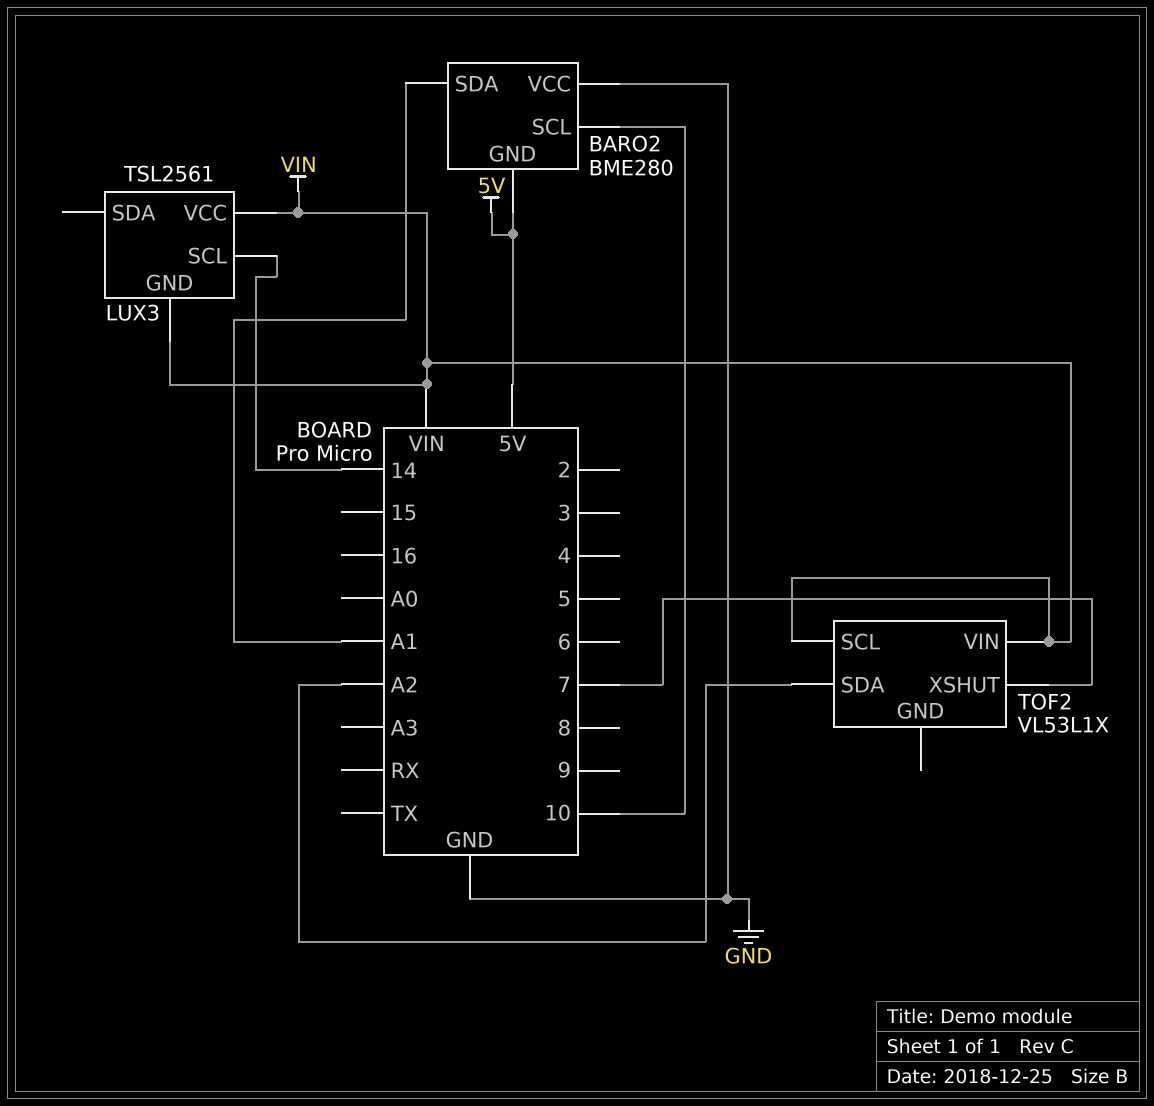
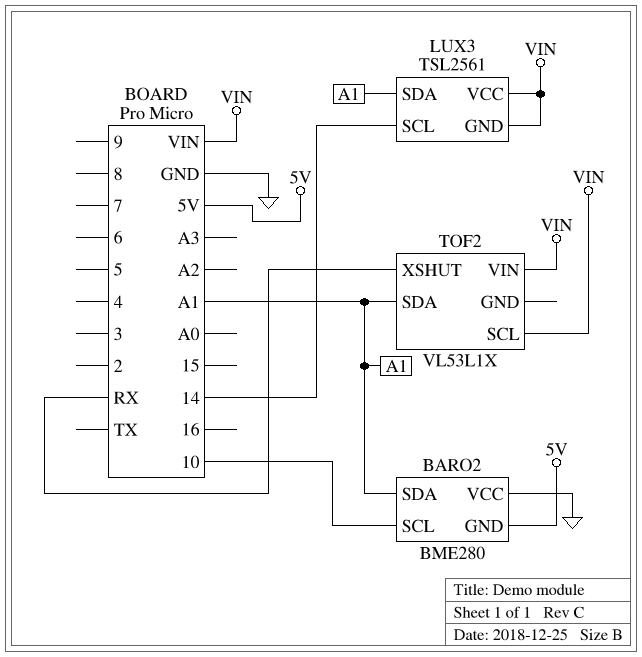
LUX3 pin SDA: none -> A1
TOF2 pin SDA: A2 -> A1
TOF2 pin XSHUT: 7 -> RX

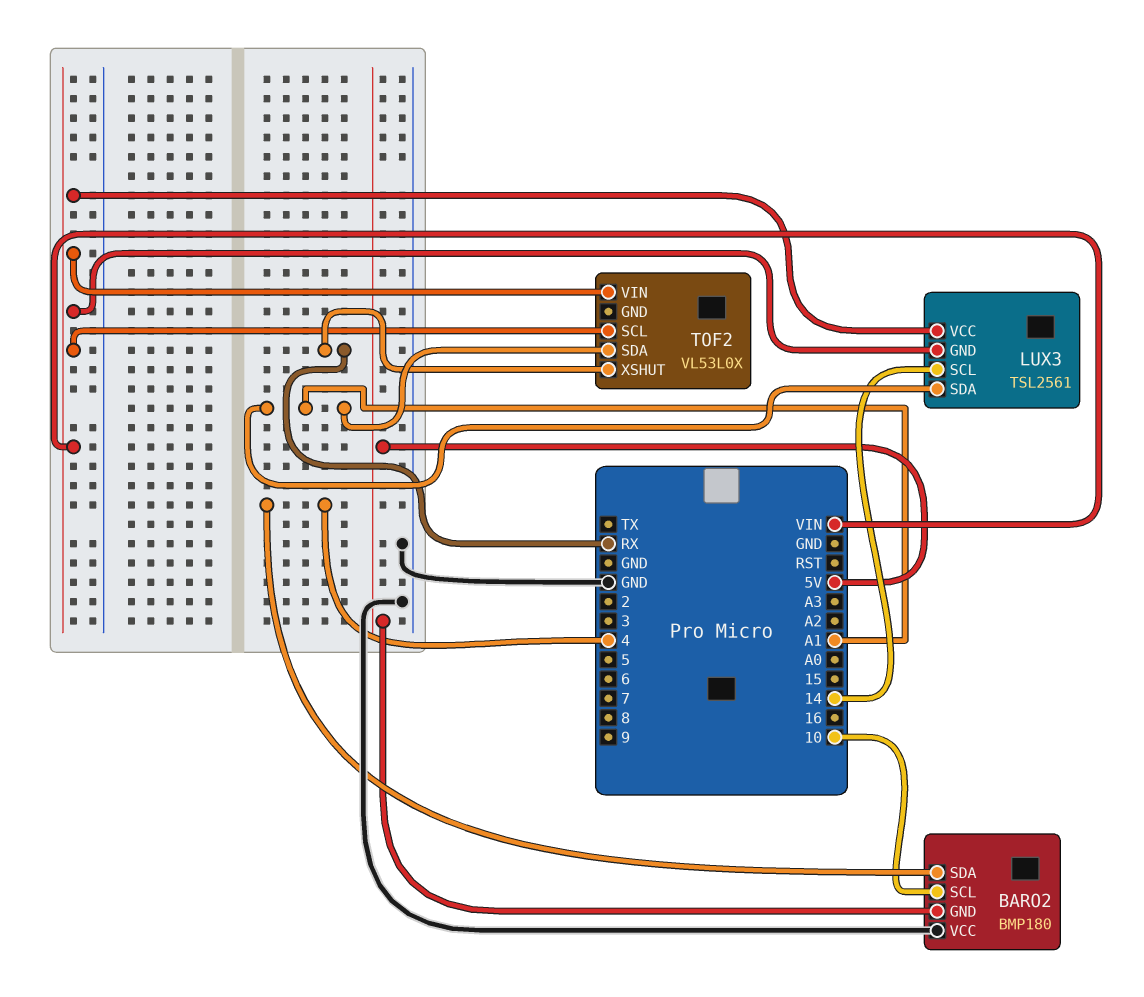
BARO2: BME280 -> BMP180
BARO2 pin SDA: A1 -> 4
TOF2: VL53L1X -> VL53L0X

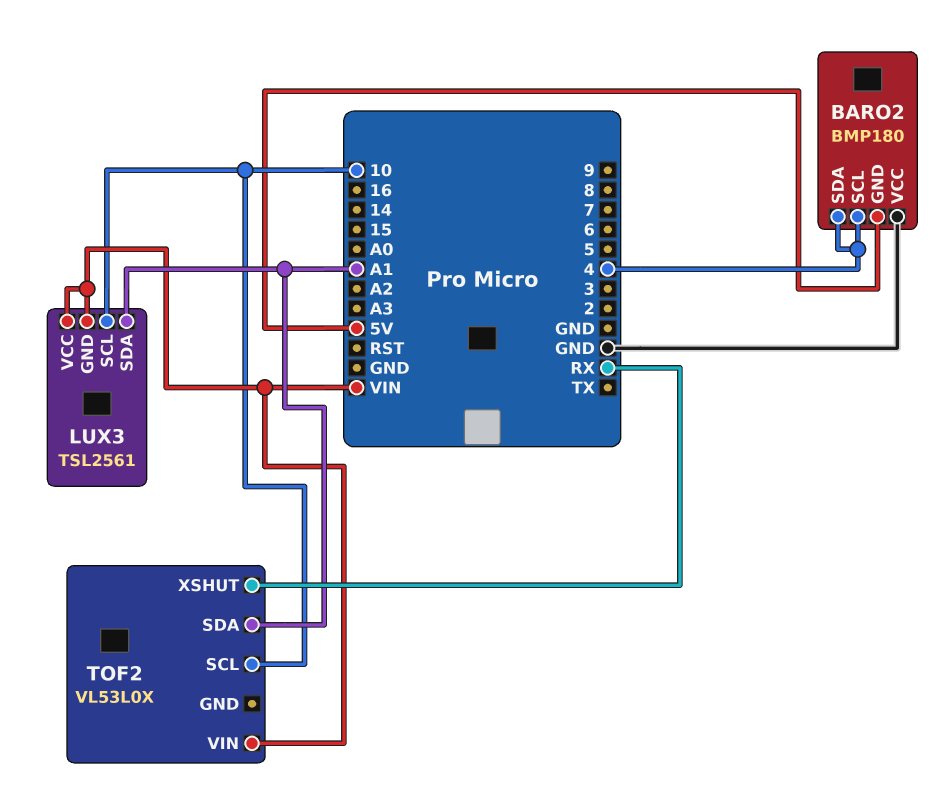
BARO2 pin SCL: 10 -> 4
LUX3 pin SCL: 14 -> 10
TOF2 pin SCL: VIN -> 10

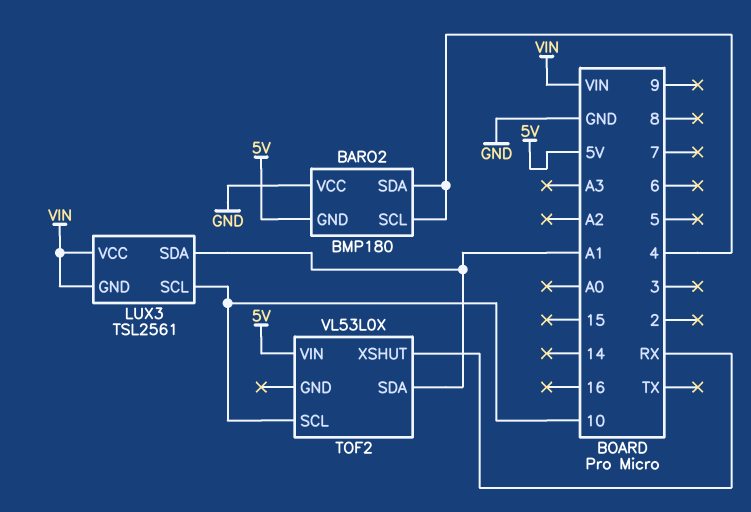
TOF2 pin VIN: VIN -> 5V

